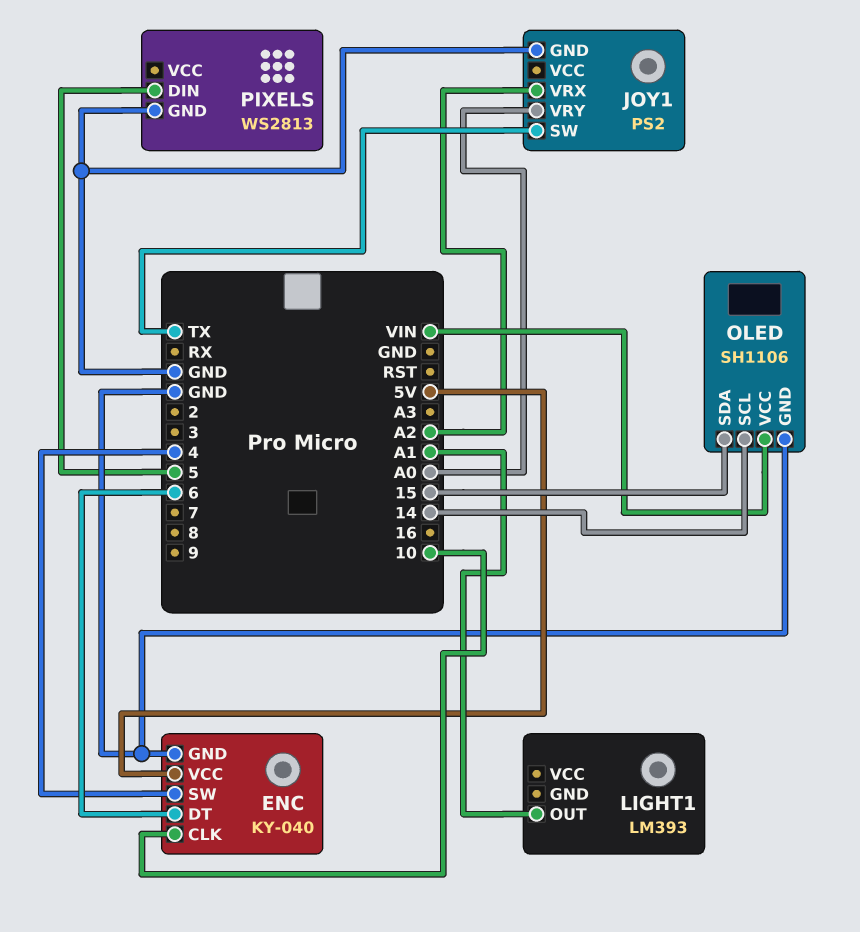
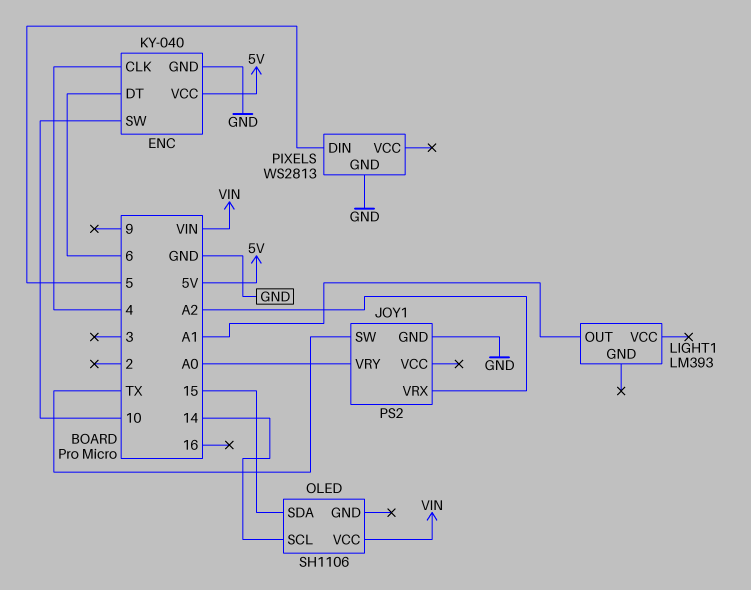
ENC pin CLK: 10 -> 4
ENC pin SW: 4 -> 10
OLED pin GND: GND -> none

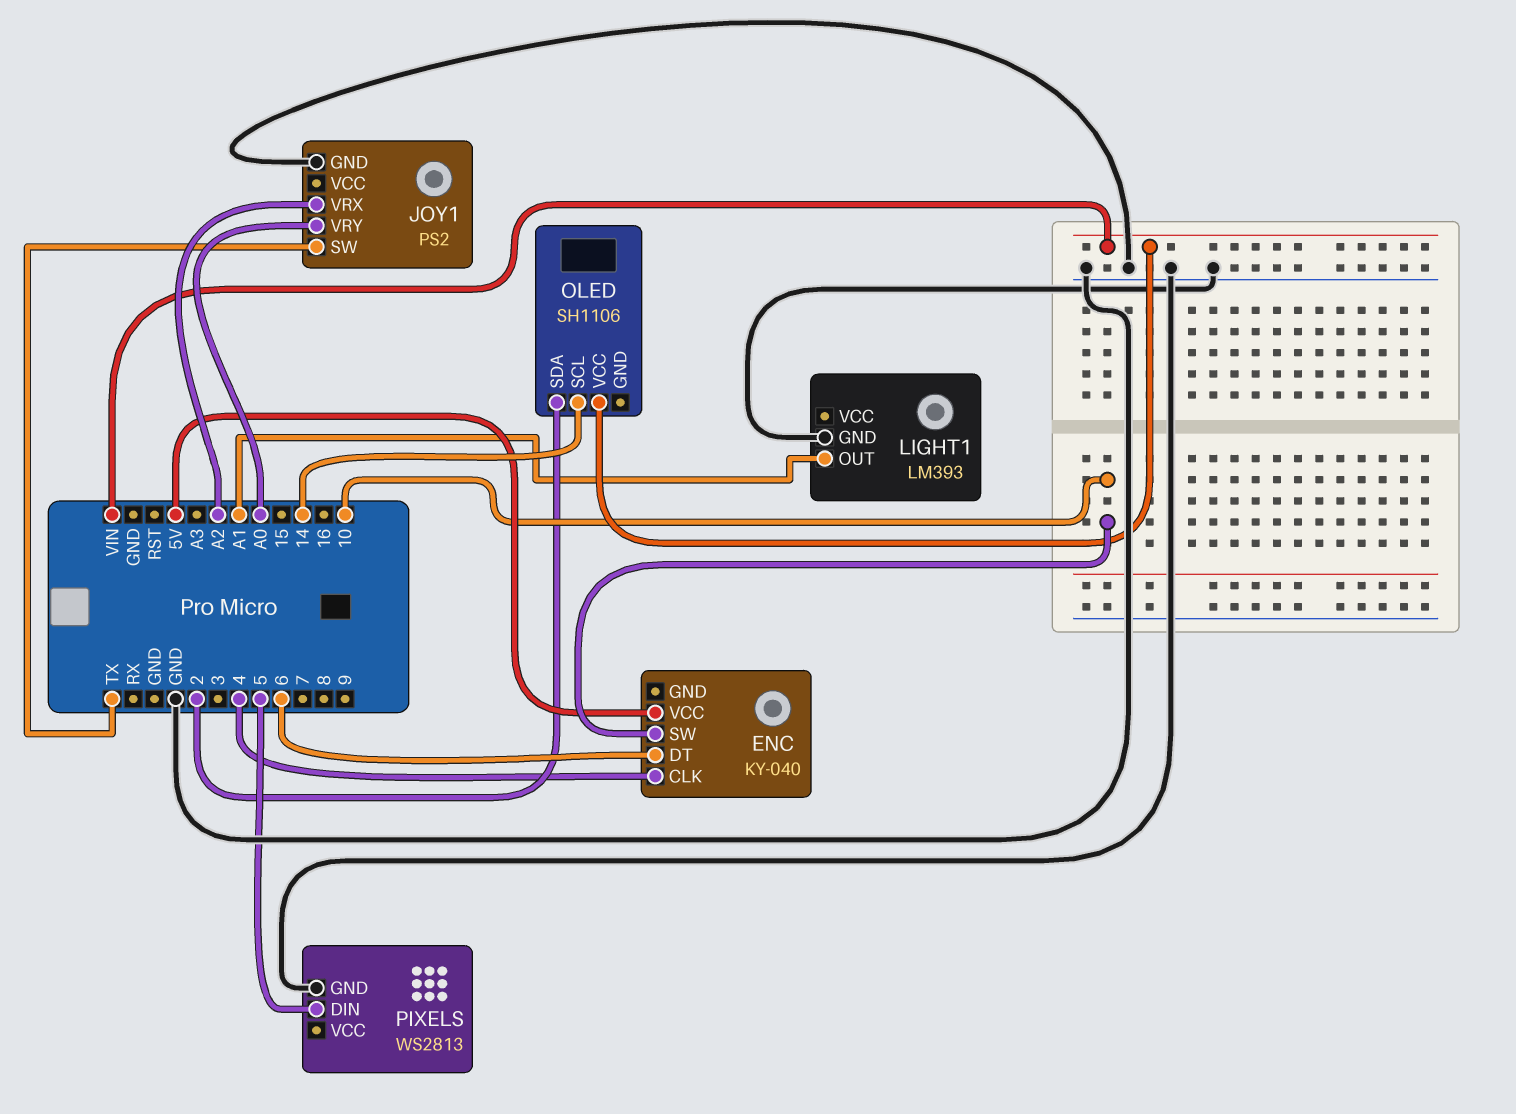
ENC pin GND: GND -> none
LIGHT1 pin GND: none -> GND
OLED pin SDA: 15 -> 2

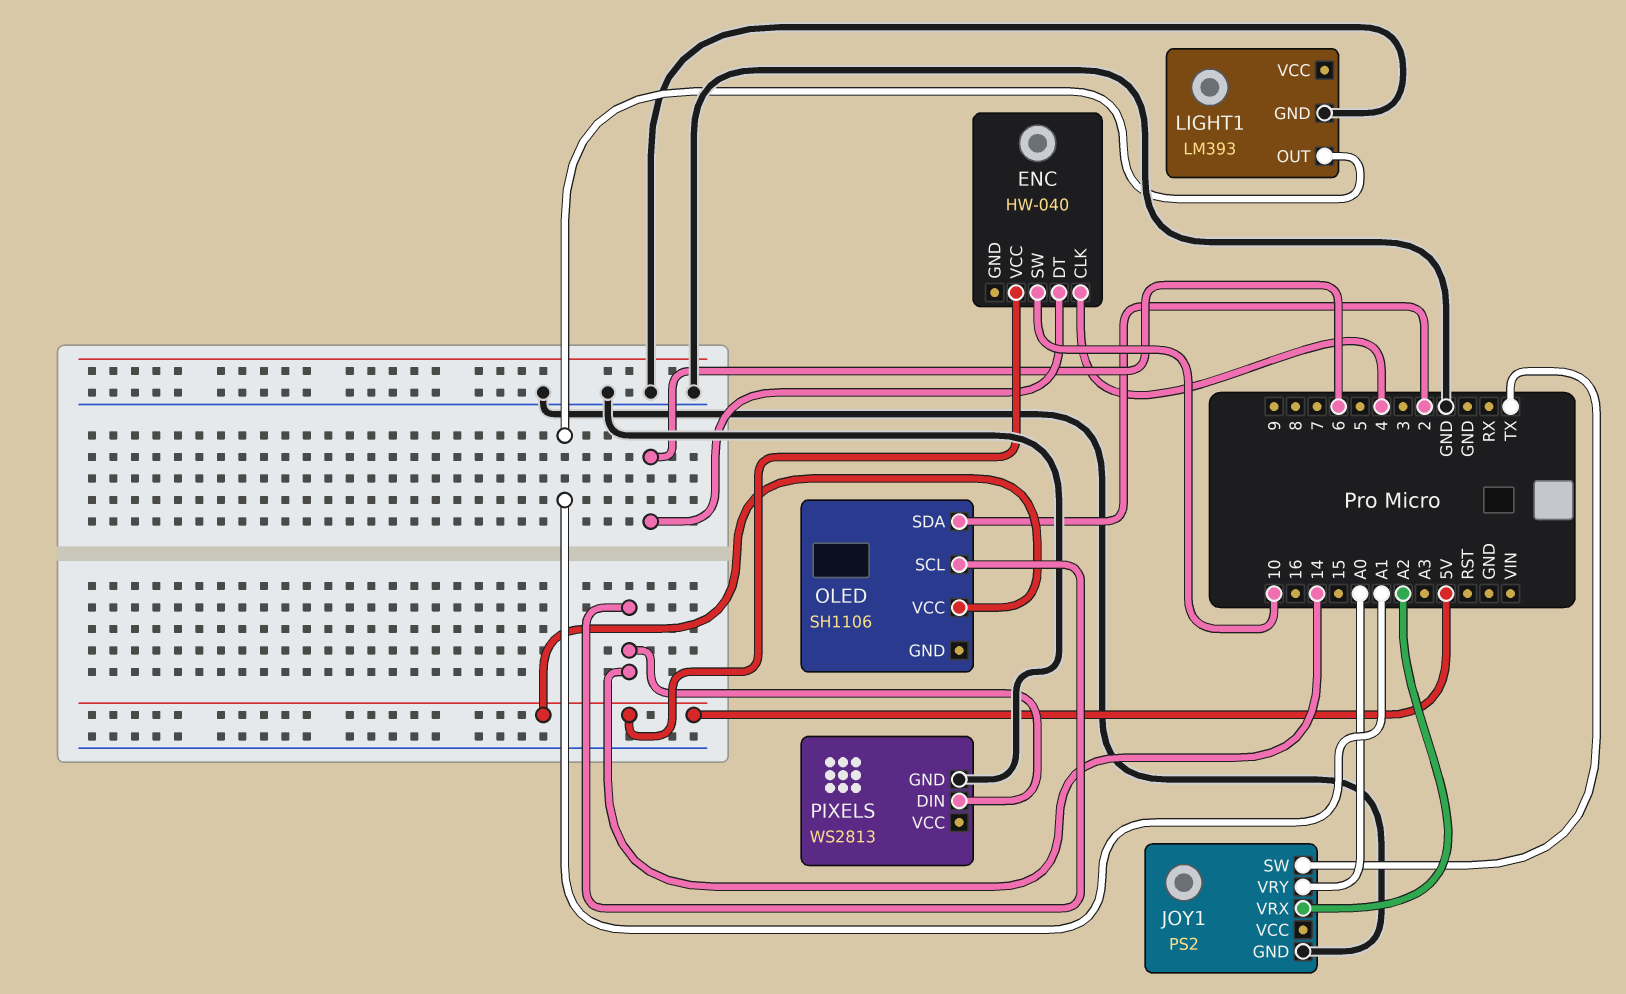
ENC: KY-040 -> HW-040
OLED pin VCC: VIN -> 5V
PIXELS pin DIN: 5 -> 14

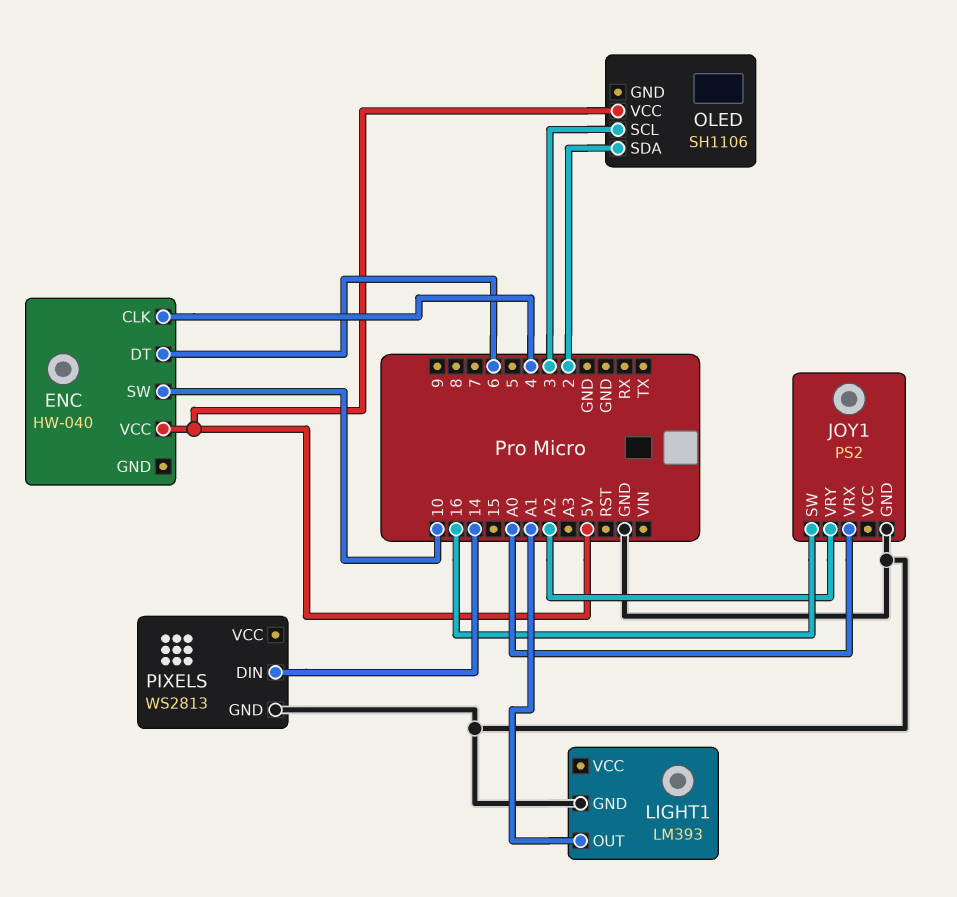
JOY1 pin SW: TX -> 16
JOY1 pin VRX: A2 -> A0
JOY1 pin VRY: A0 -> A2
OLED pin SCL: 14 -> 3

